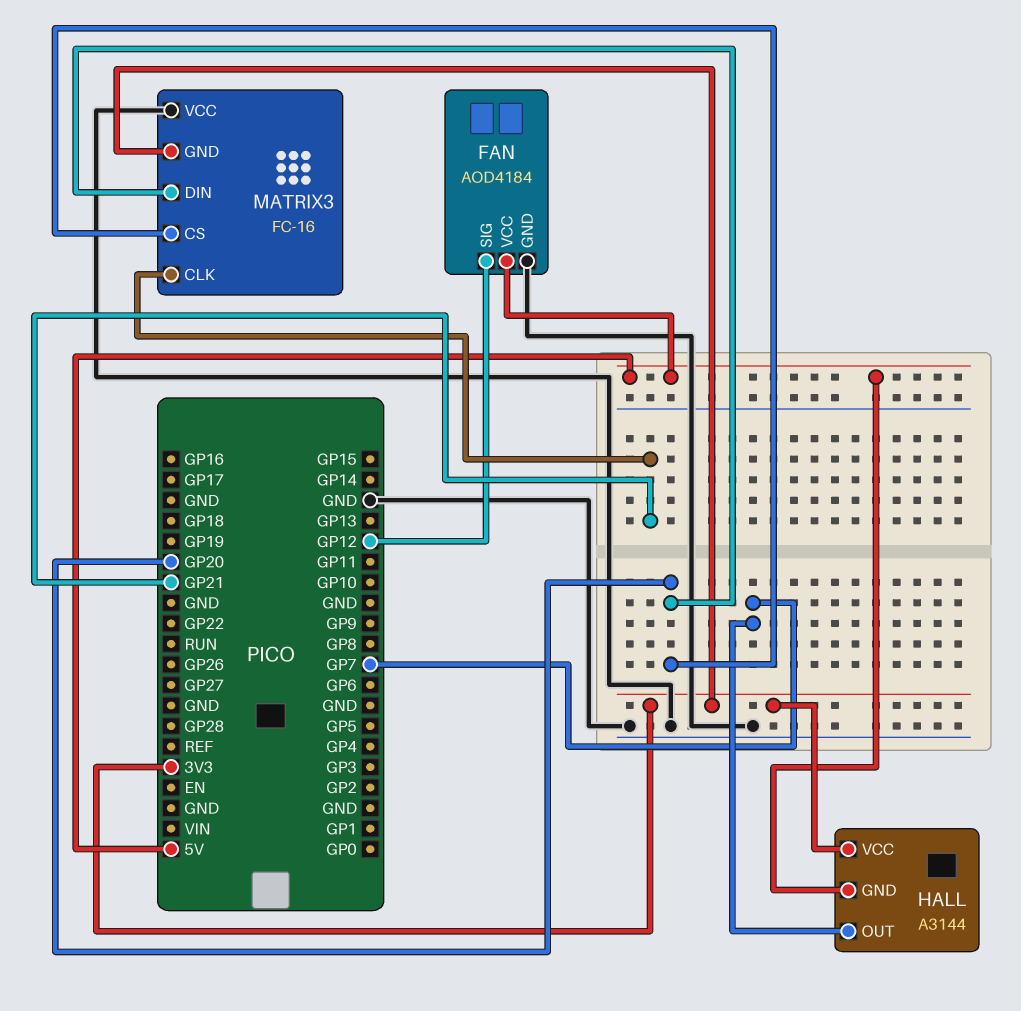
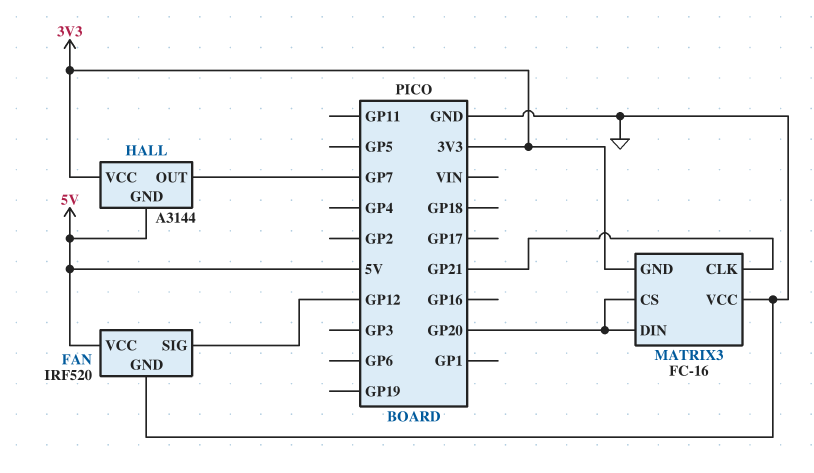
FAN: AOD4184 -> IRF520

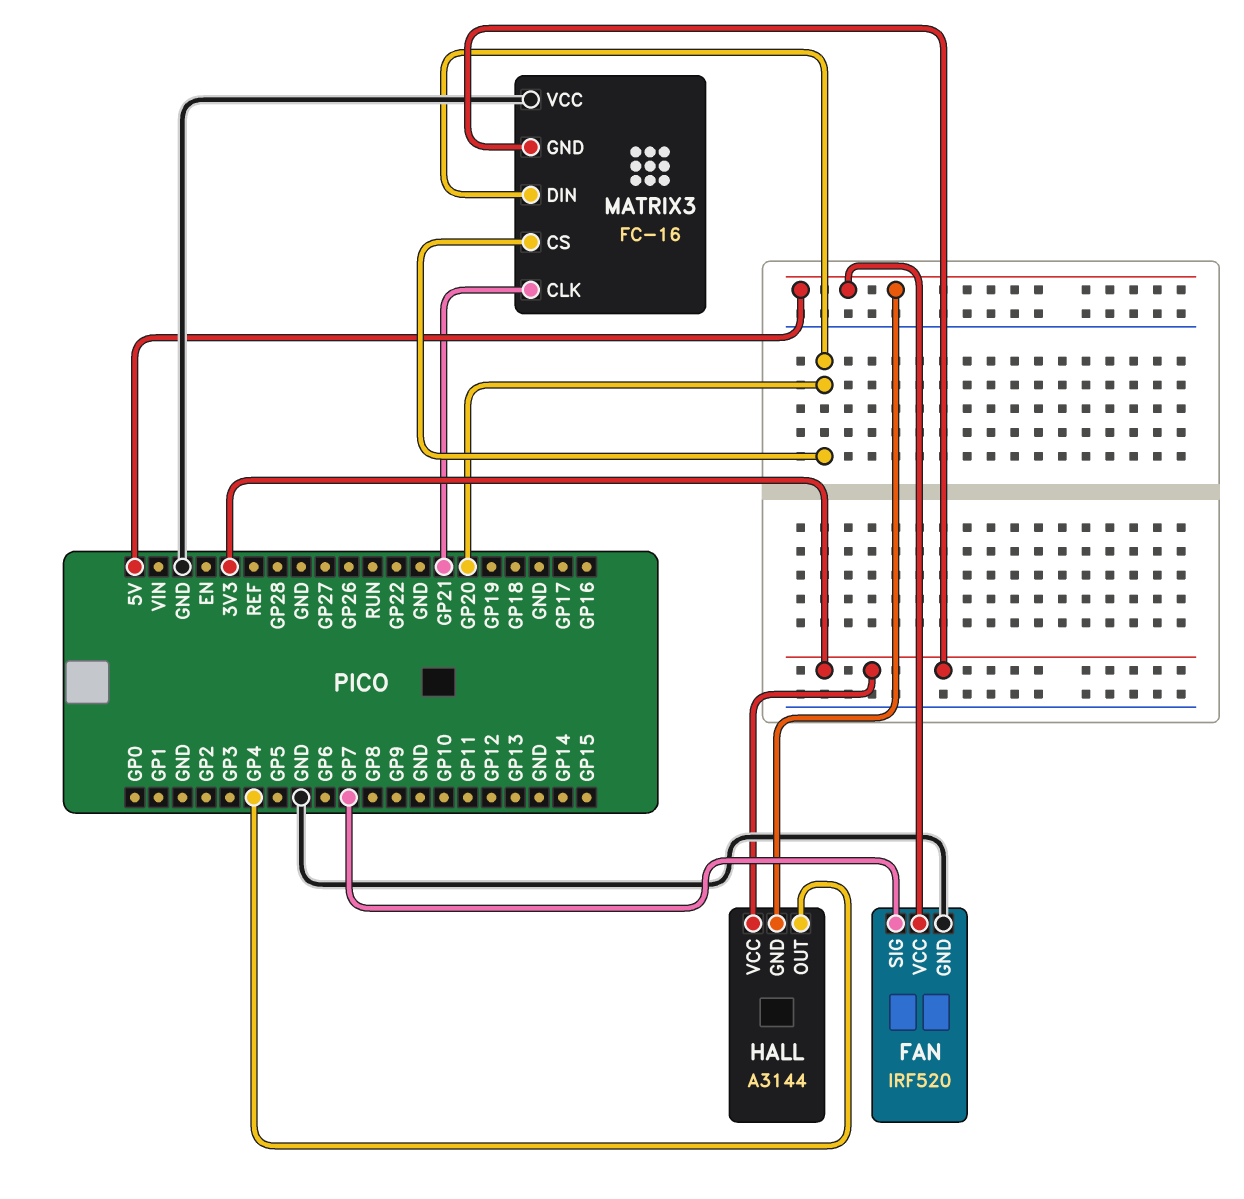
FAN pin SIG: GP12 -> GP7
HALL pin OUT: GP7 -> GP4

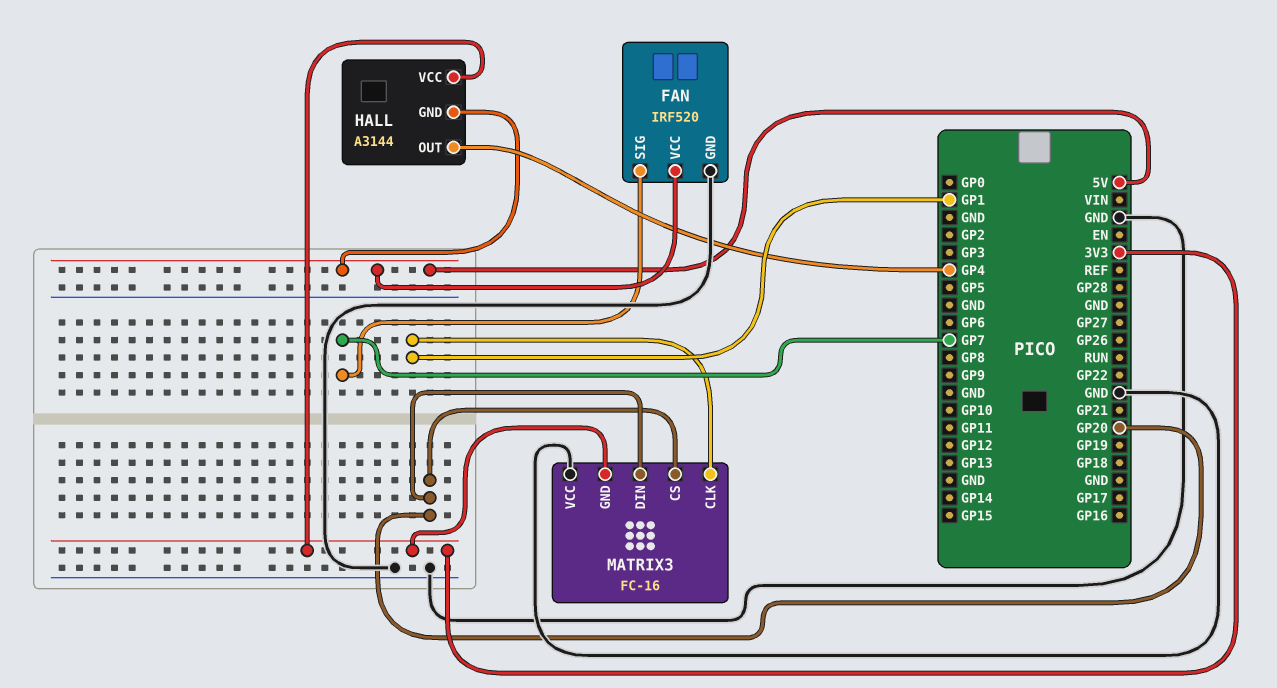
MATRIX3 pin CLK: GP21 -> GP1

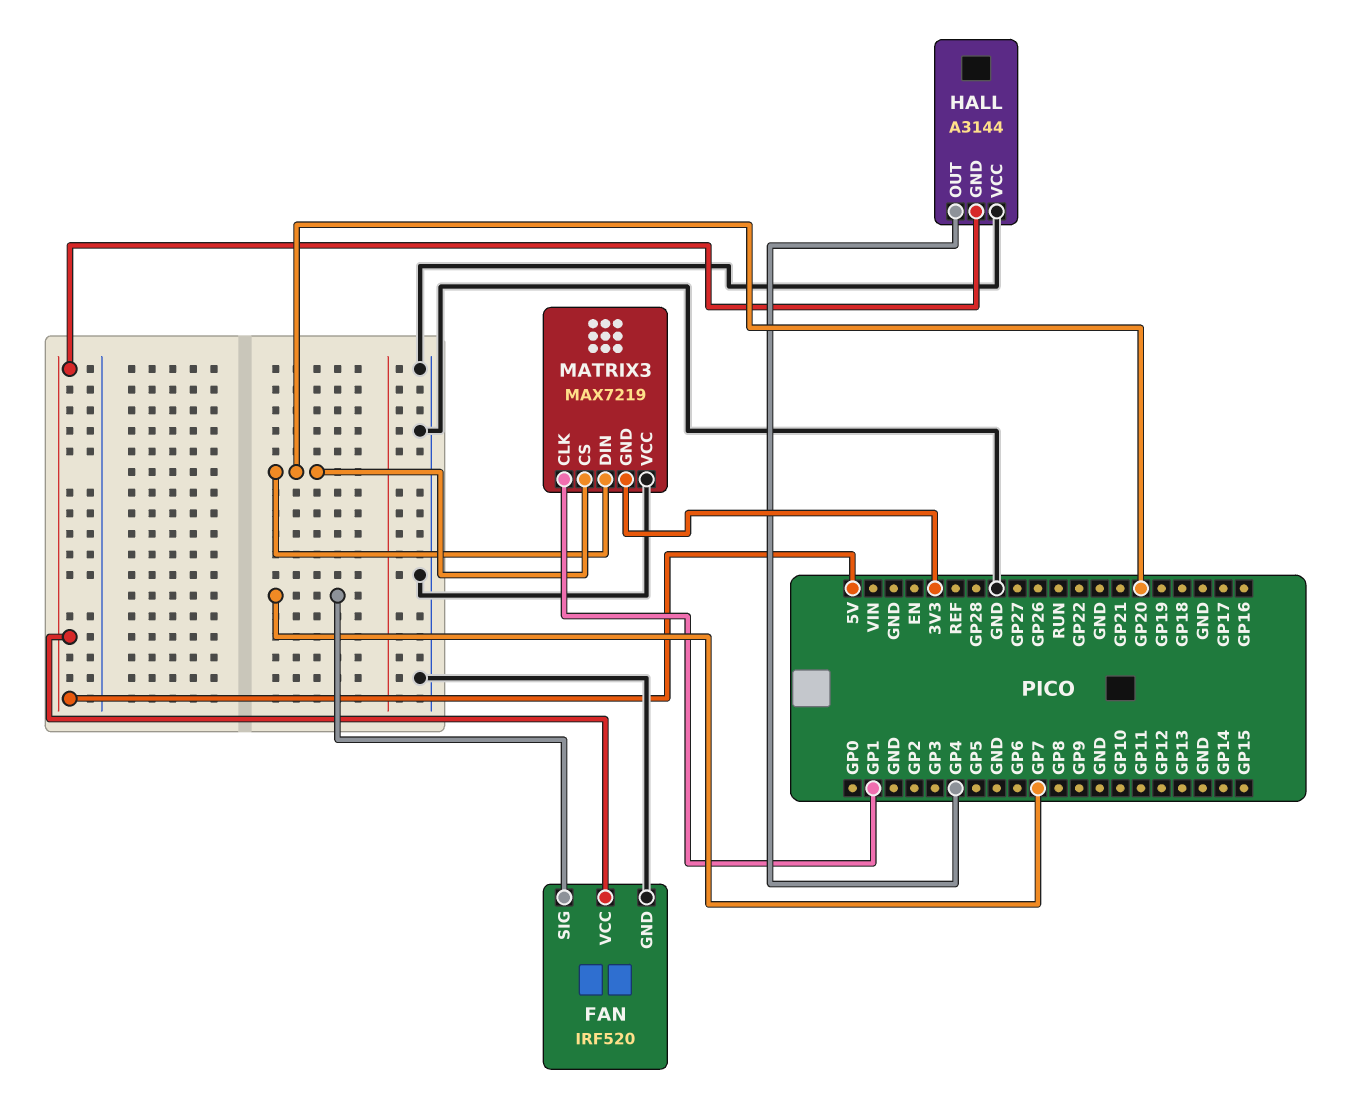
HALL pin VCC: 3V3 -> GND
MATRIX3: FC-16 -> MAX7219

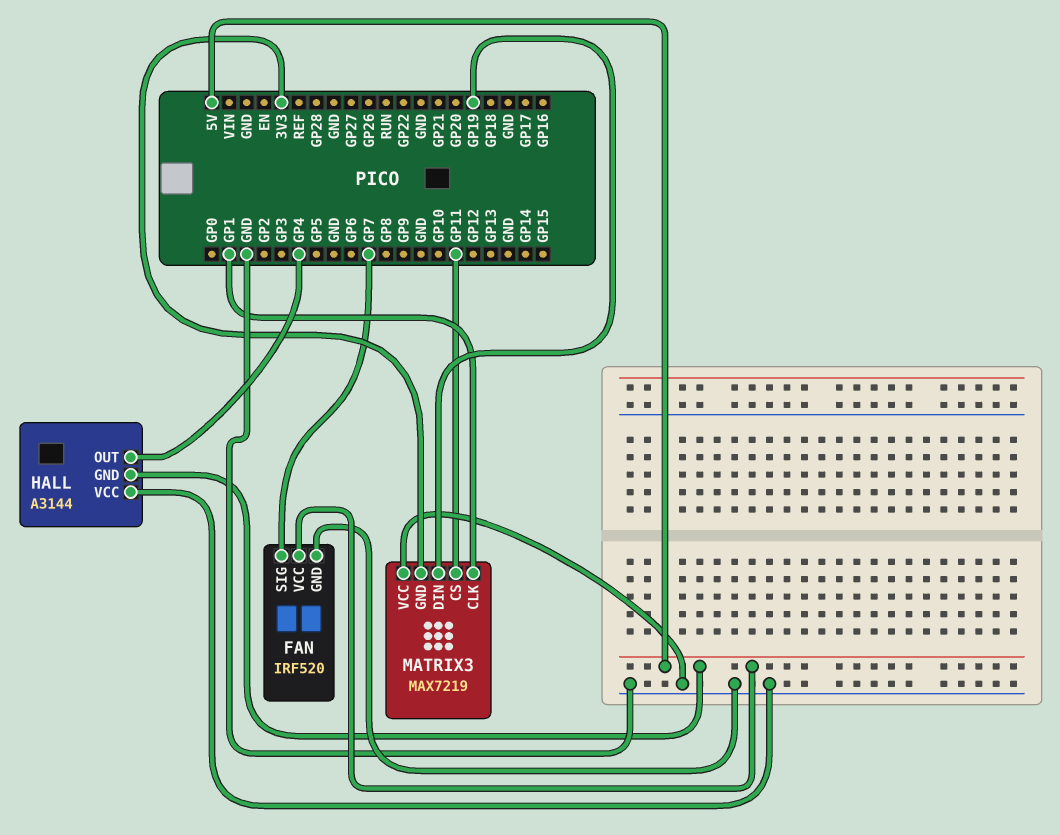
MATRIX3 pin CS: GP20 -> GP11
MATRIX3 pin DIN: GP20 -> GP19

